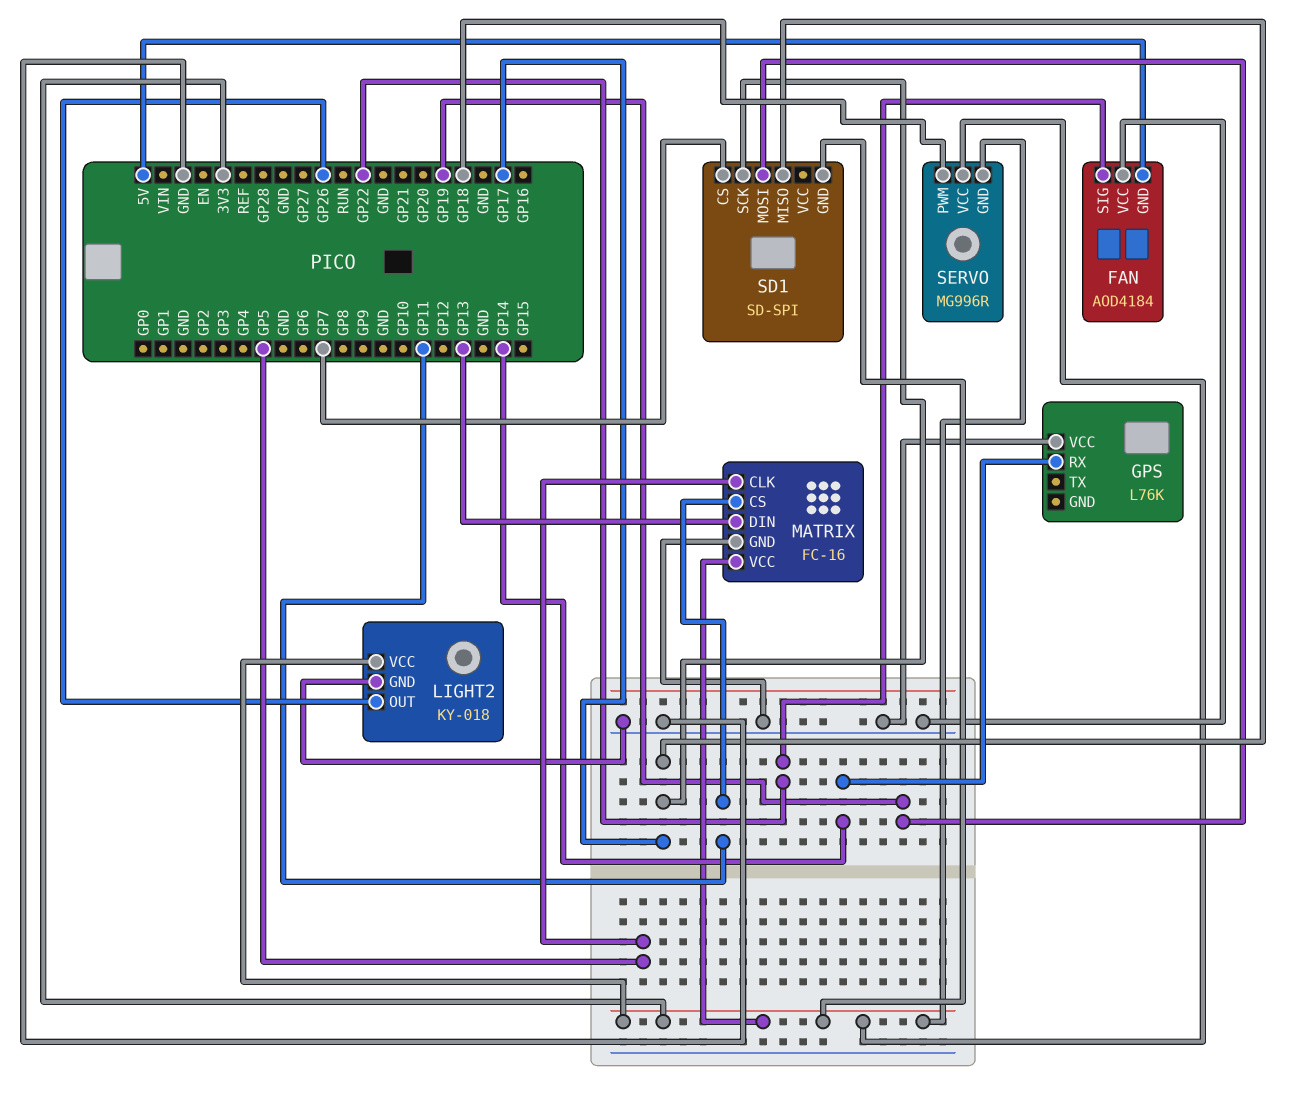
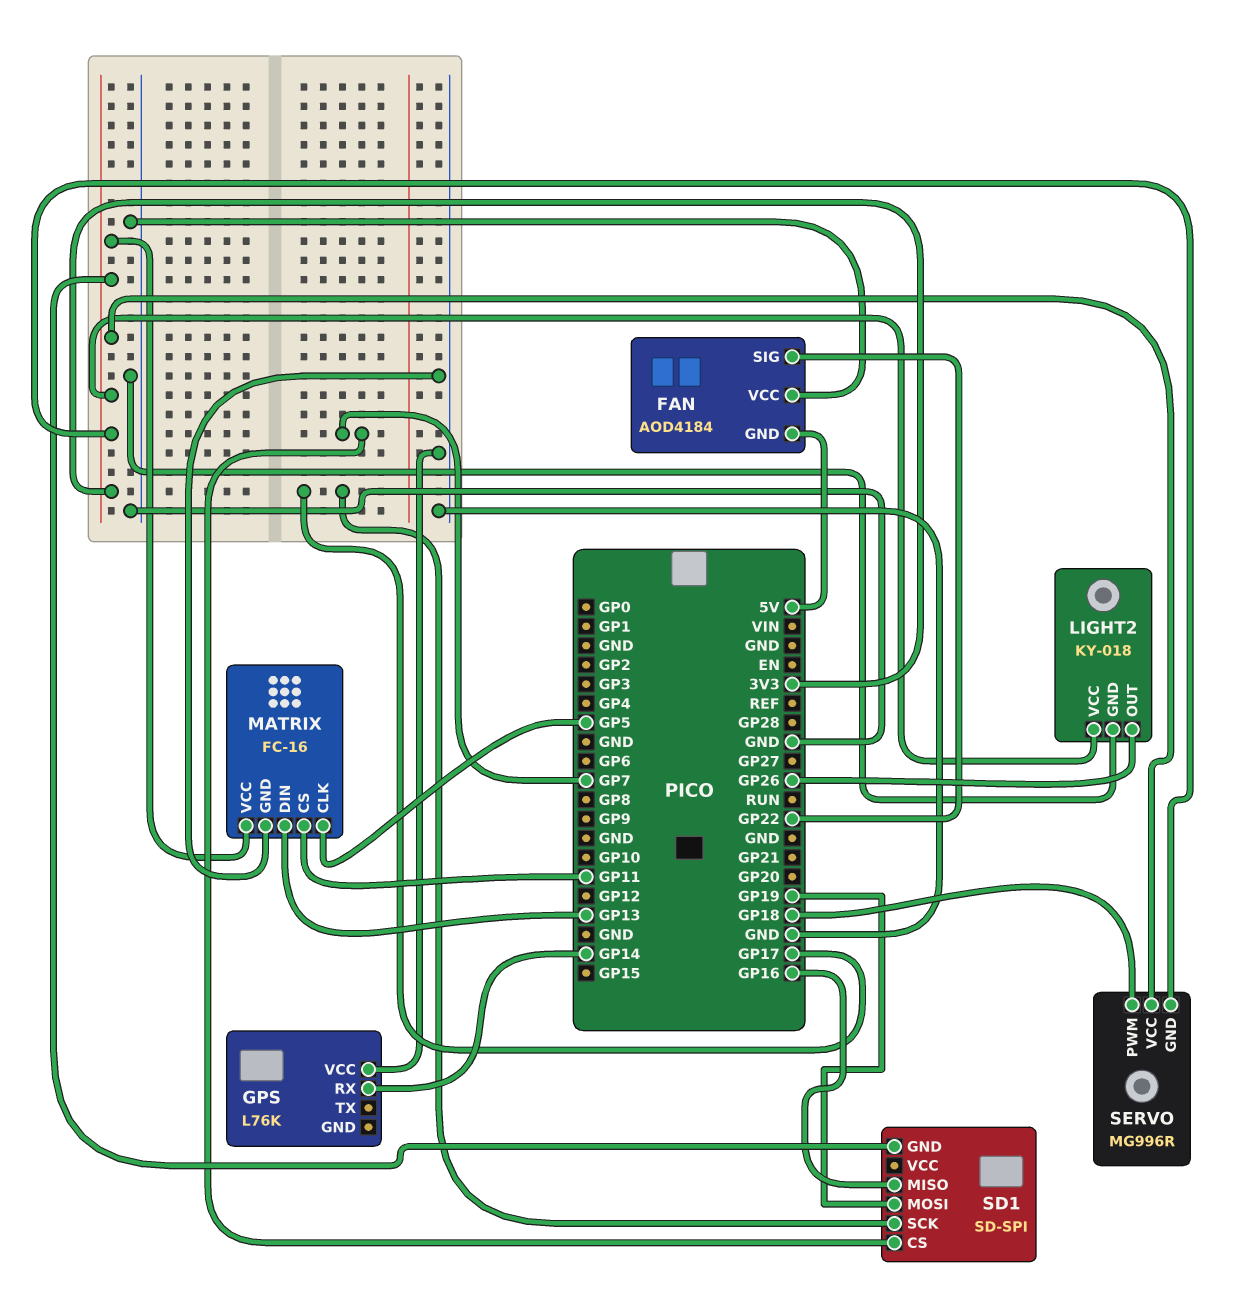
SD1 pin MISO: GP17 -> GP16

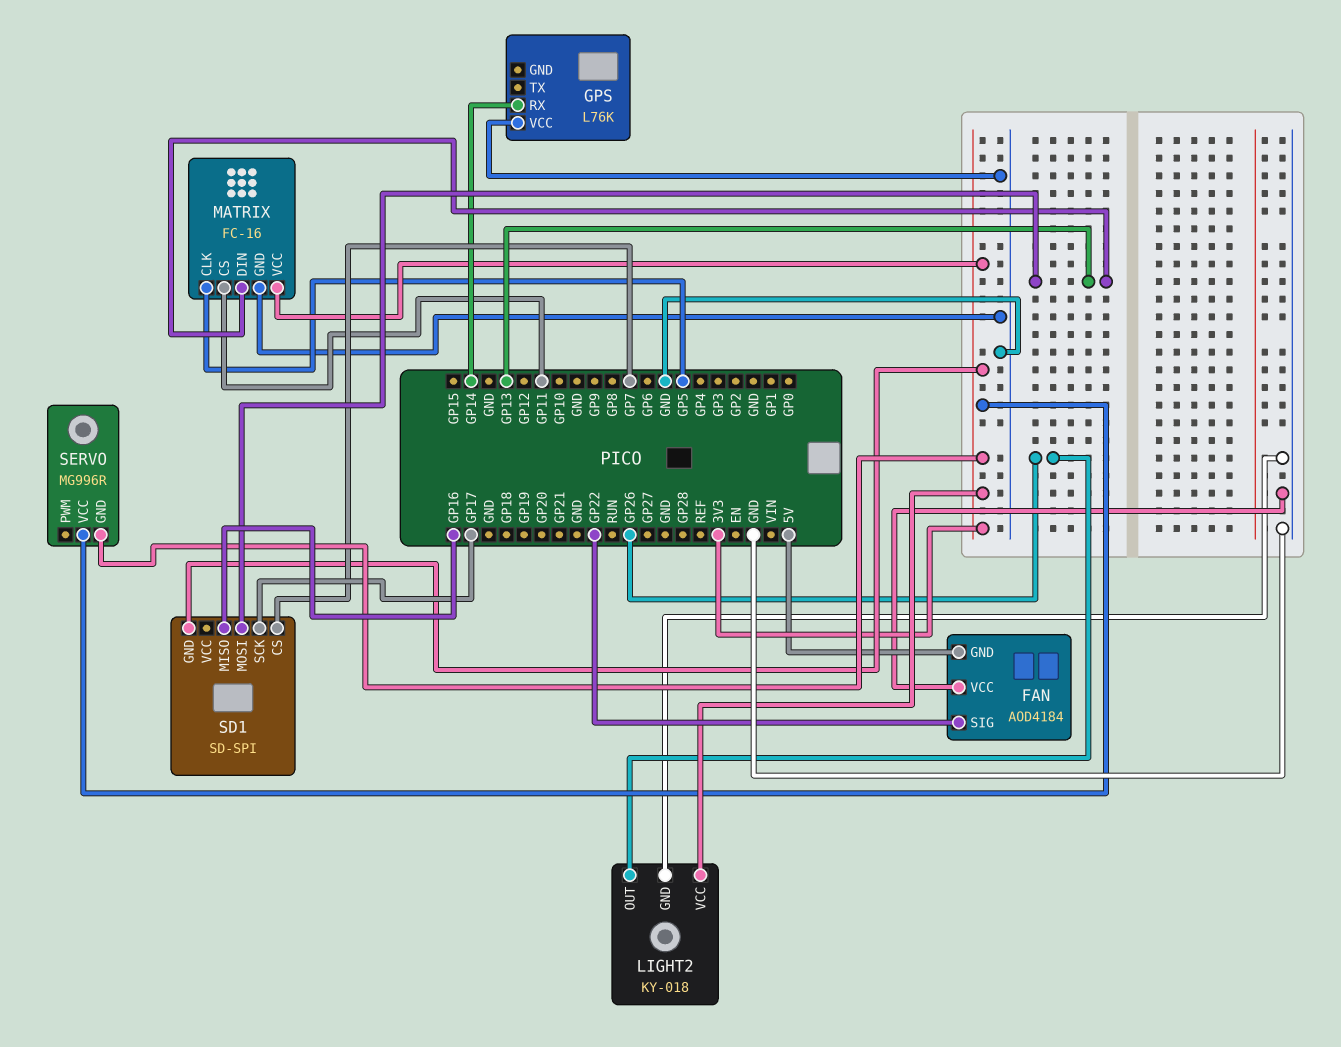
SD1 pin MOSI: GP19 -> GP13
SERVO pin PWM: GP18 -> none

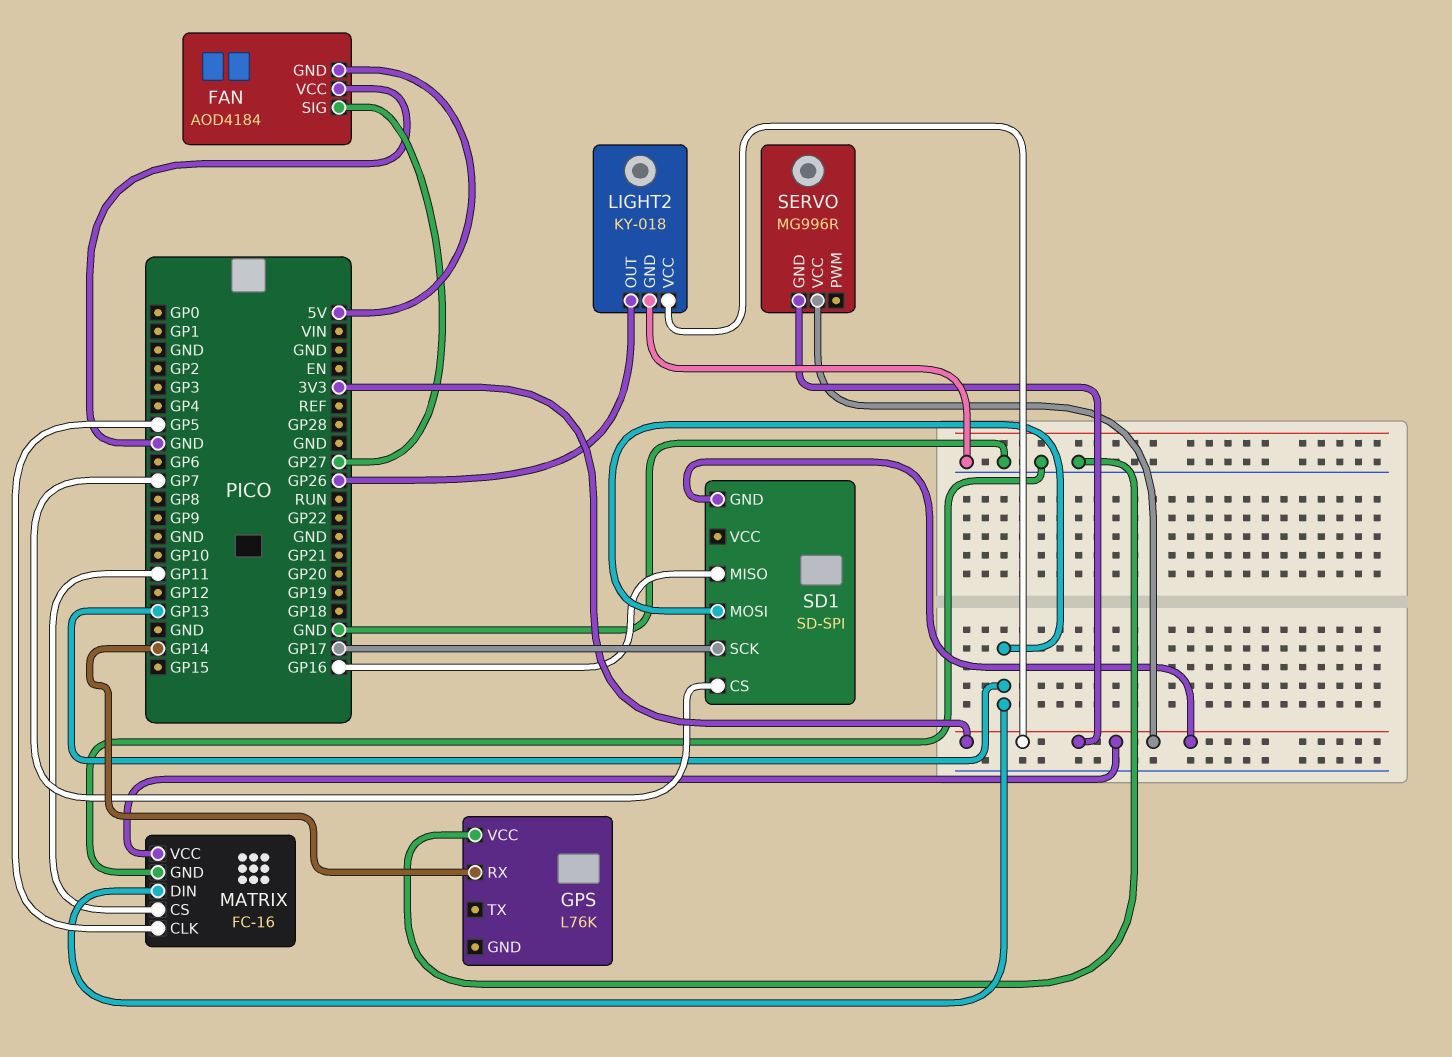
FAN pin SIG: GP22 -> GP27

